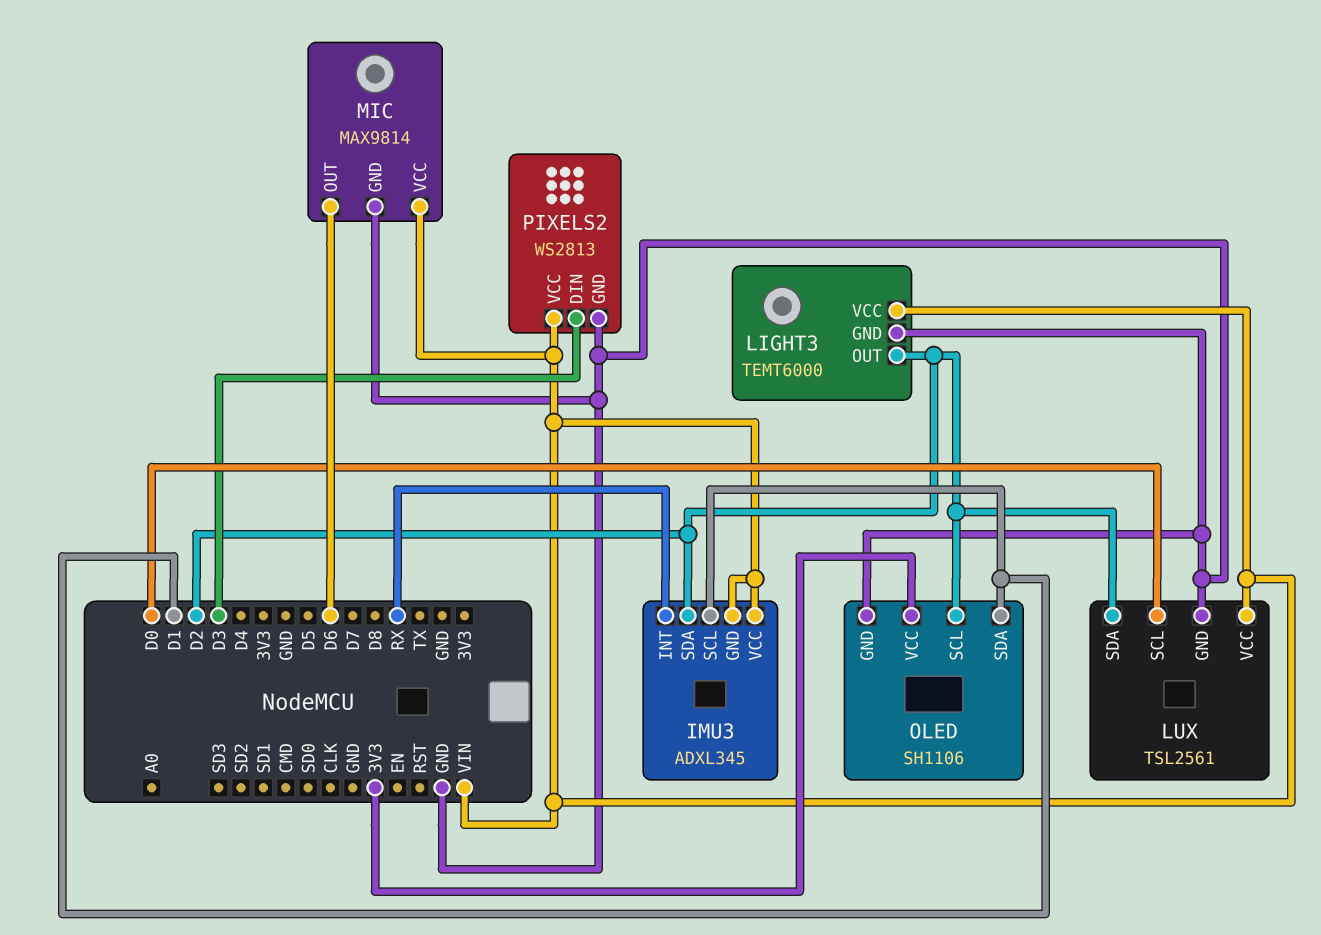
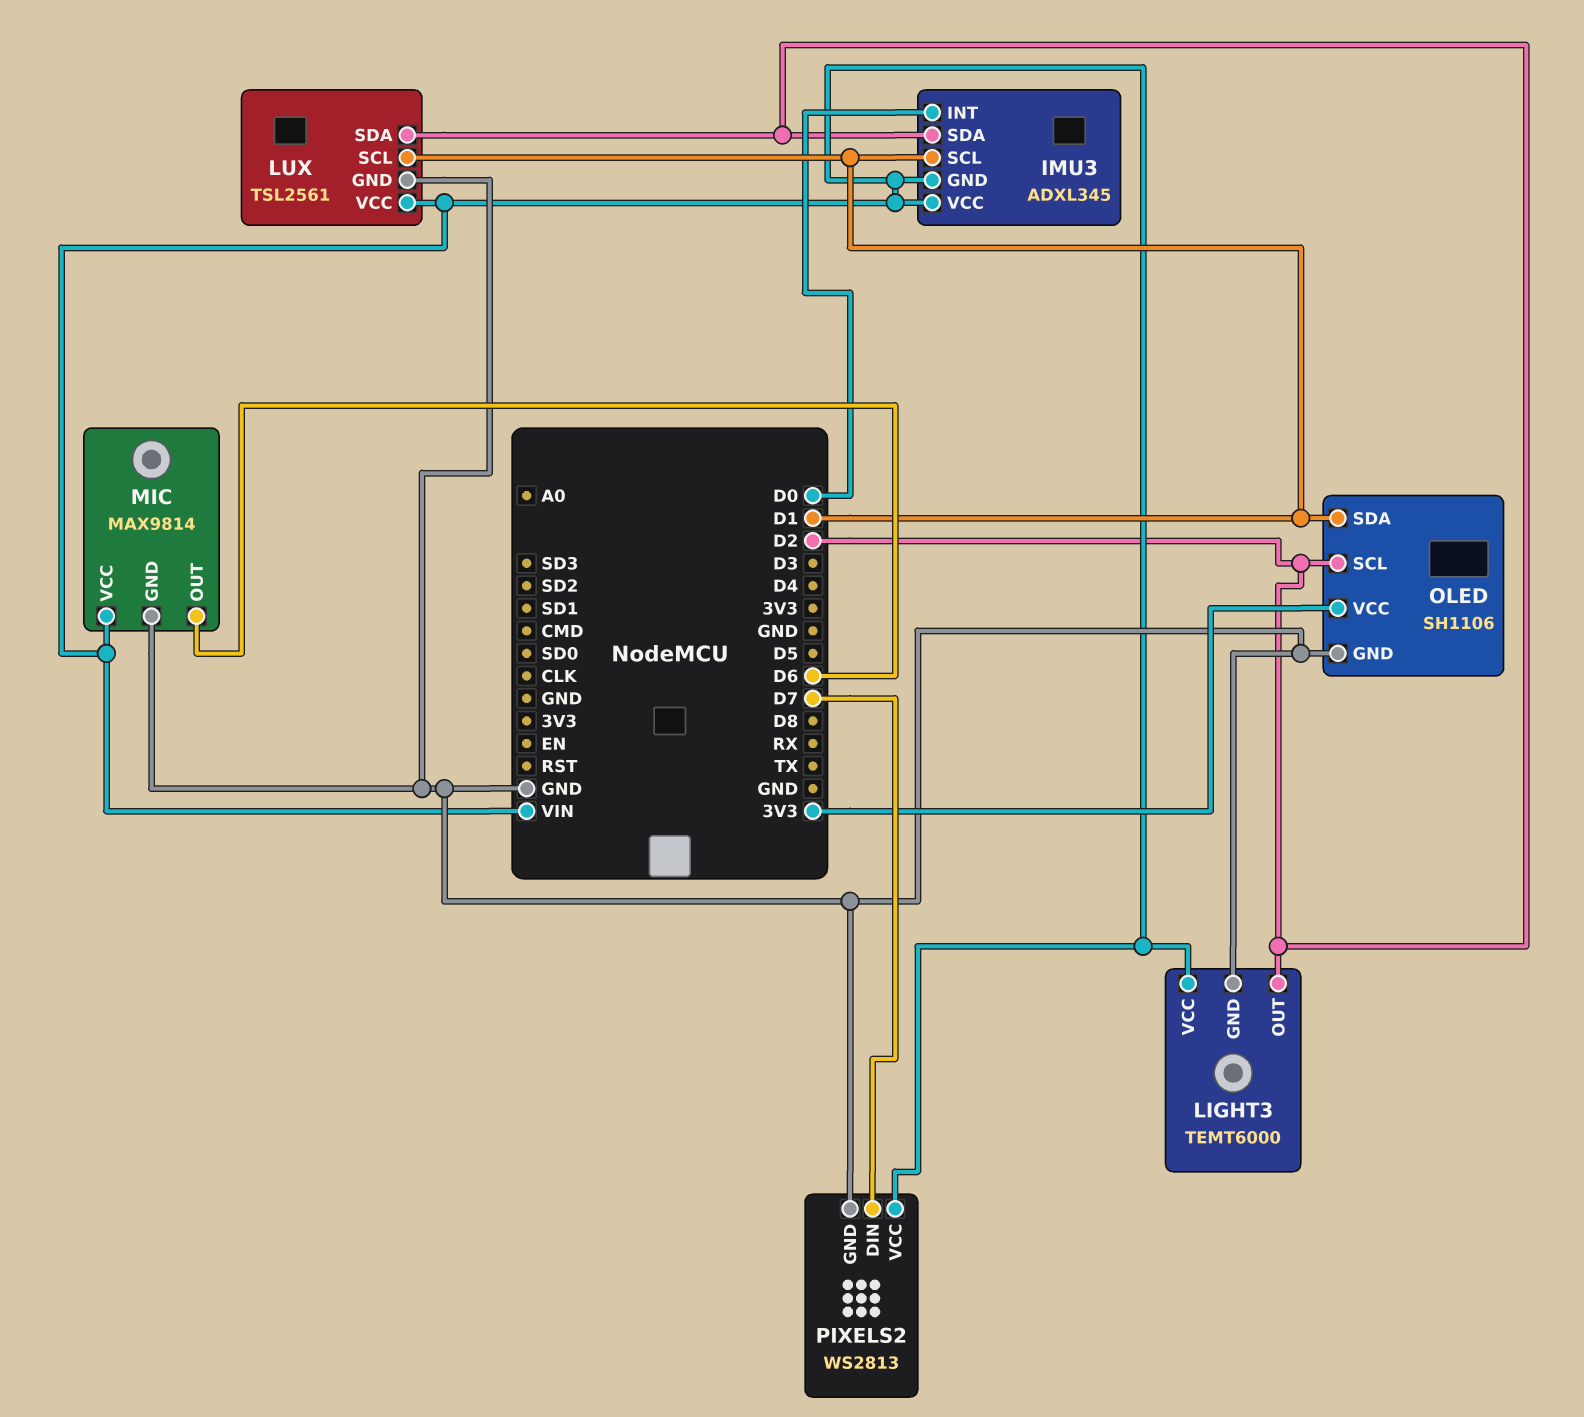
IMU3 pin INT: RX -> D0
LUX pin SCL: D0 -> D1
PIXELS2 pin DIN: D3 -> D7

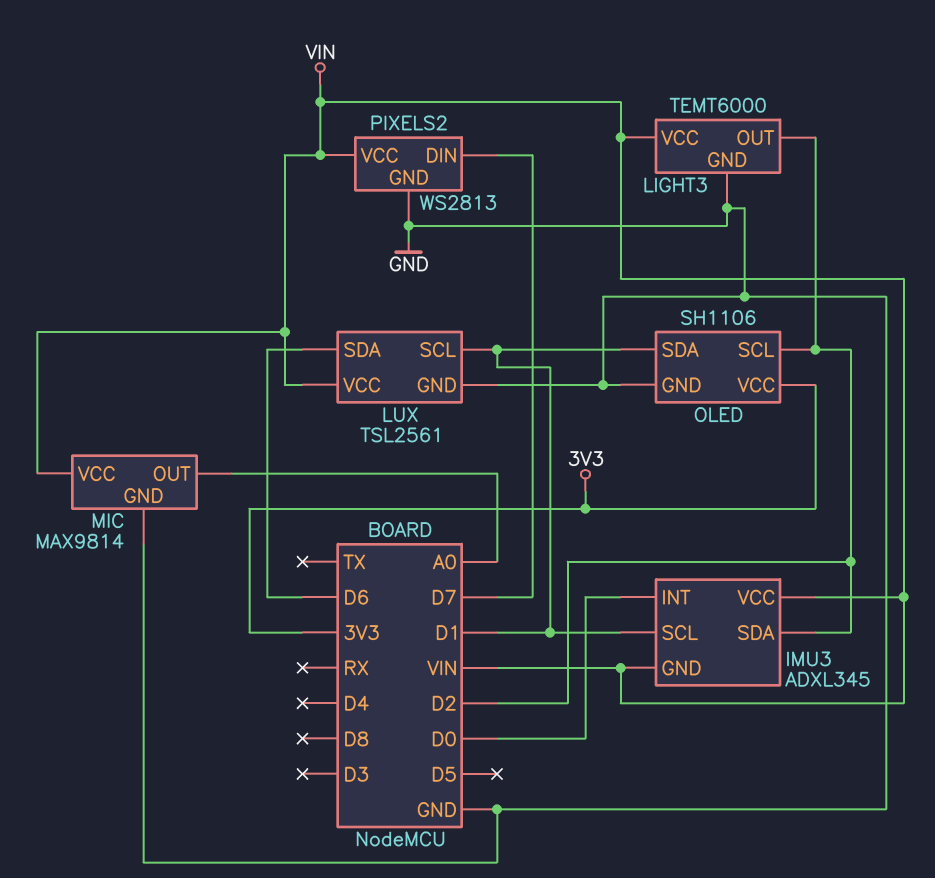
LUX pin SDA: D2 -> D6
MIC pin OUT: D6 -> A0

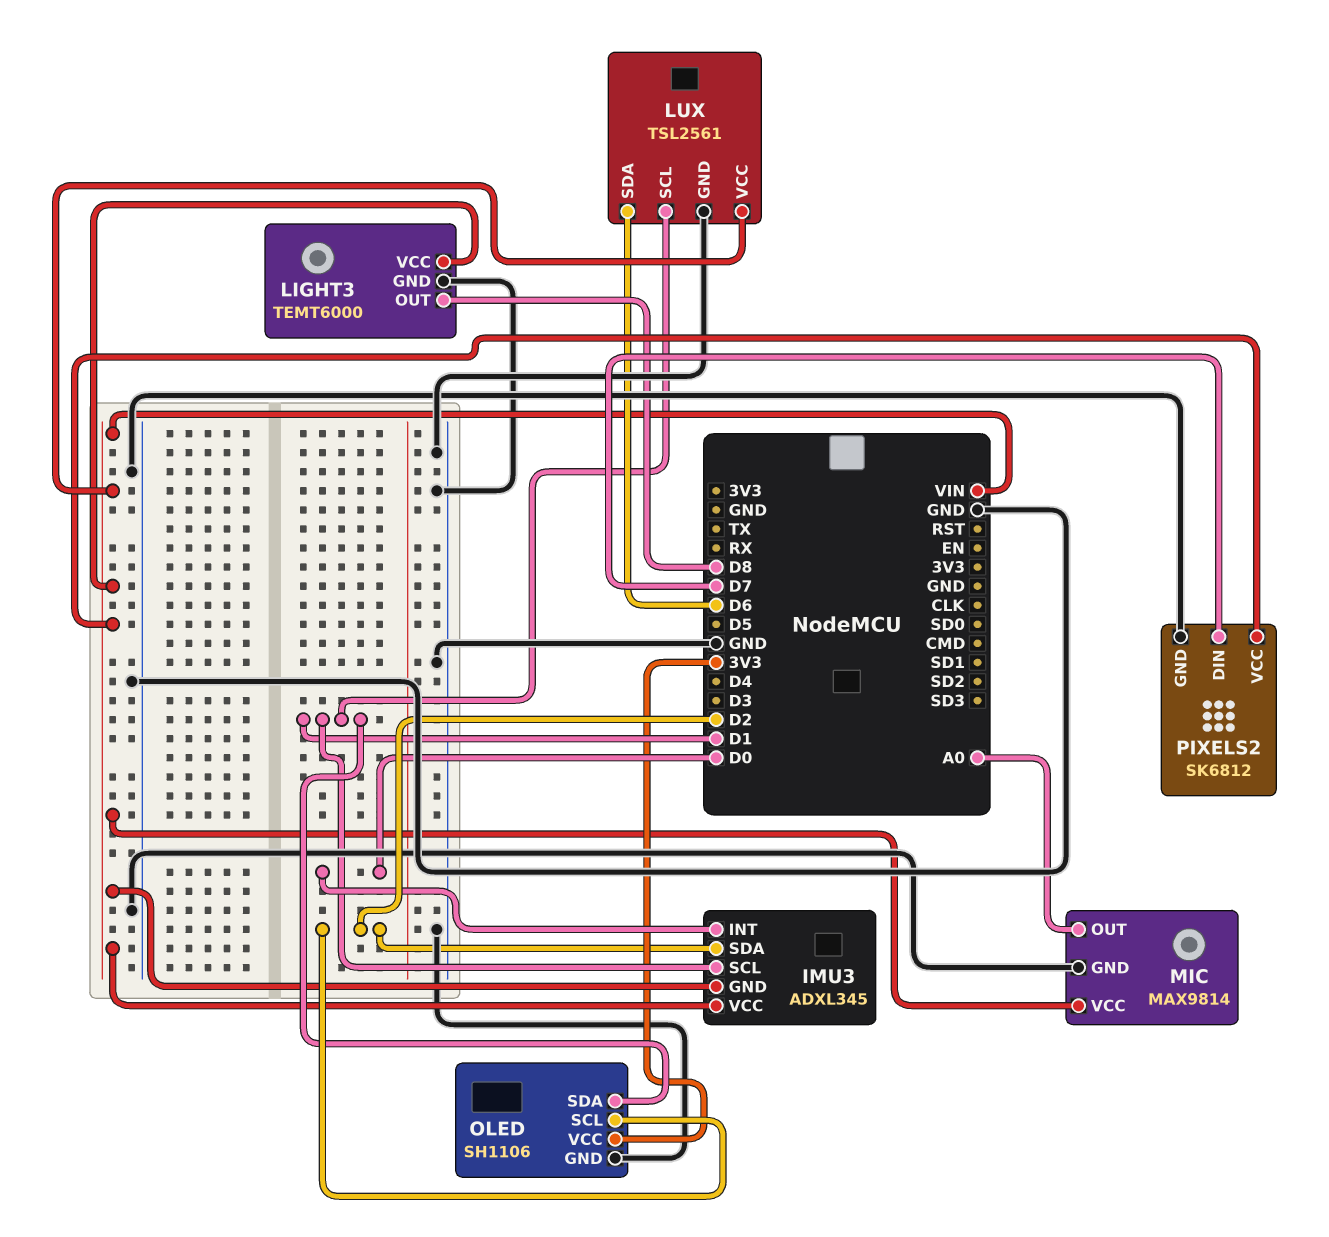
LIGHT3 pin OUT: D2 -> D8
PIXELS2: WS2813 -> SK6812

